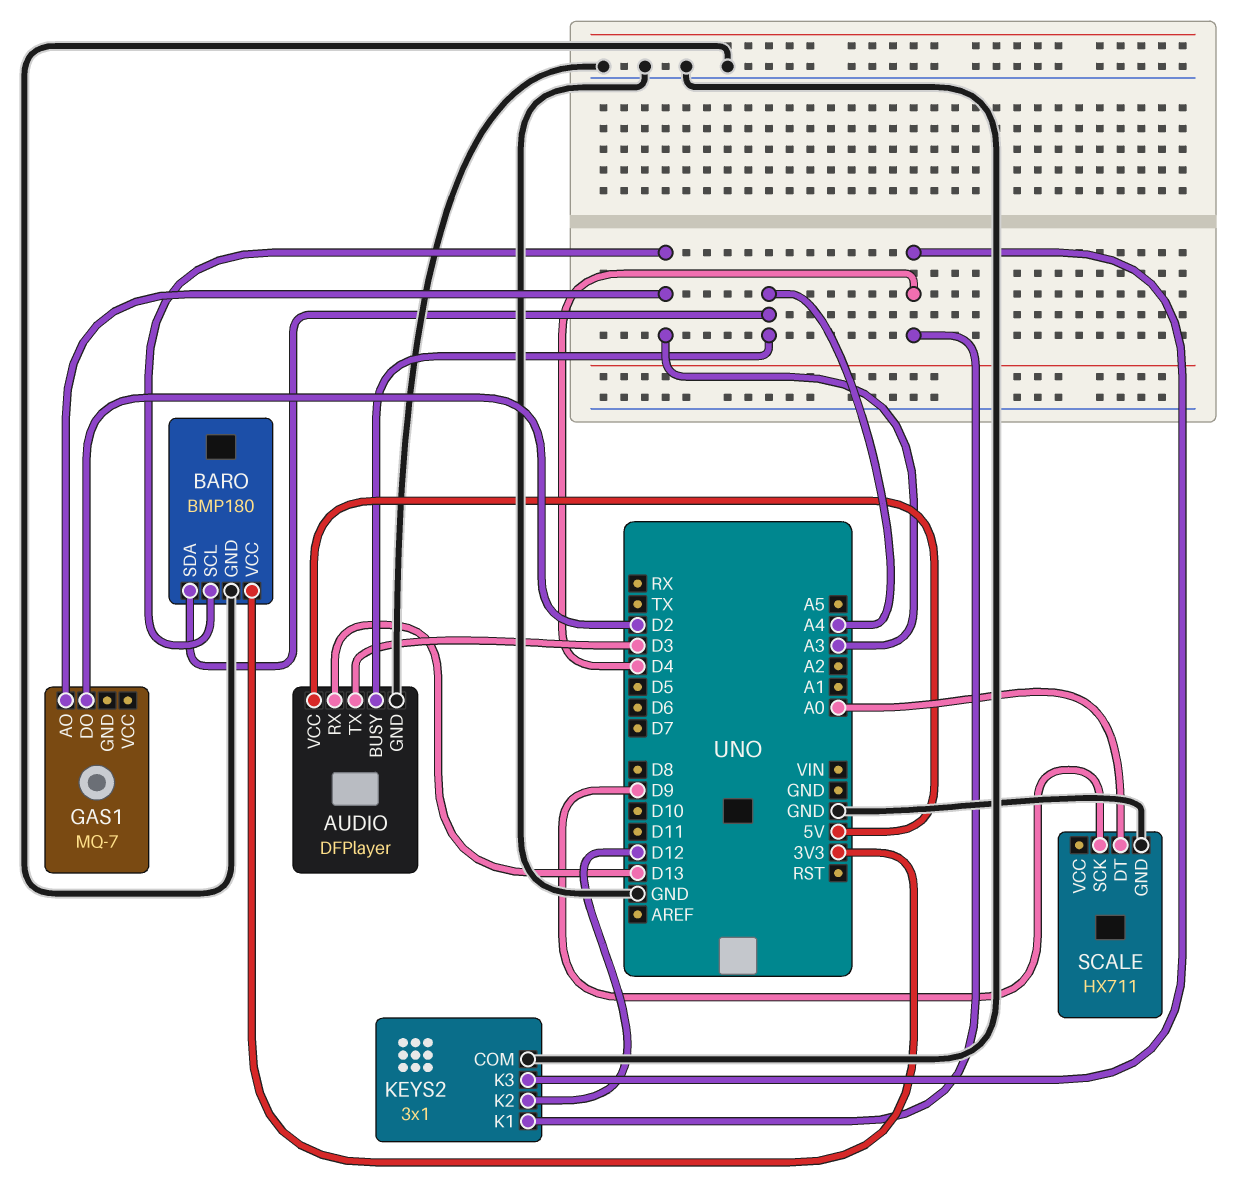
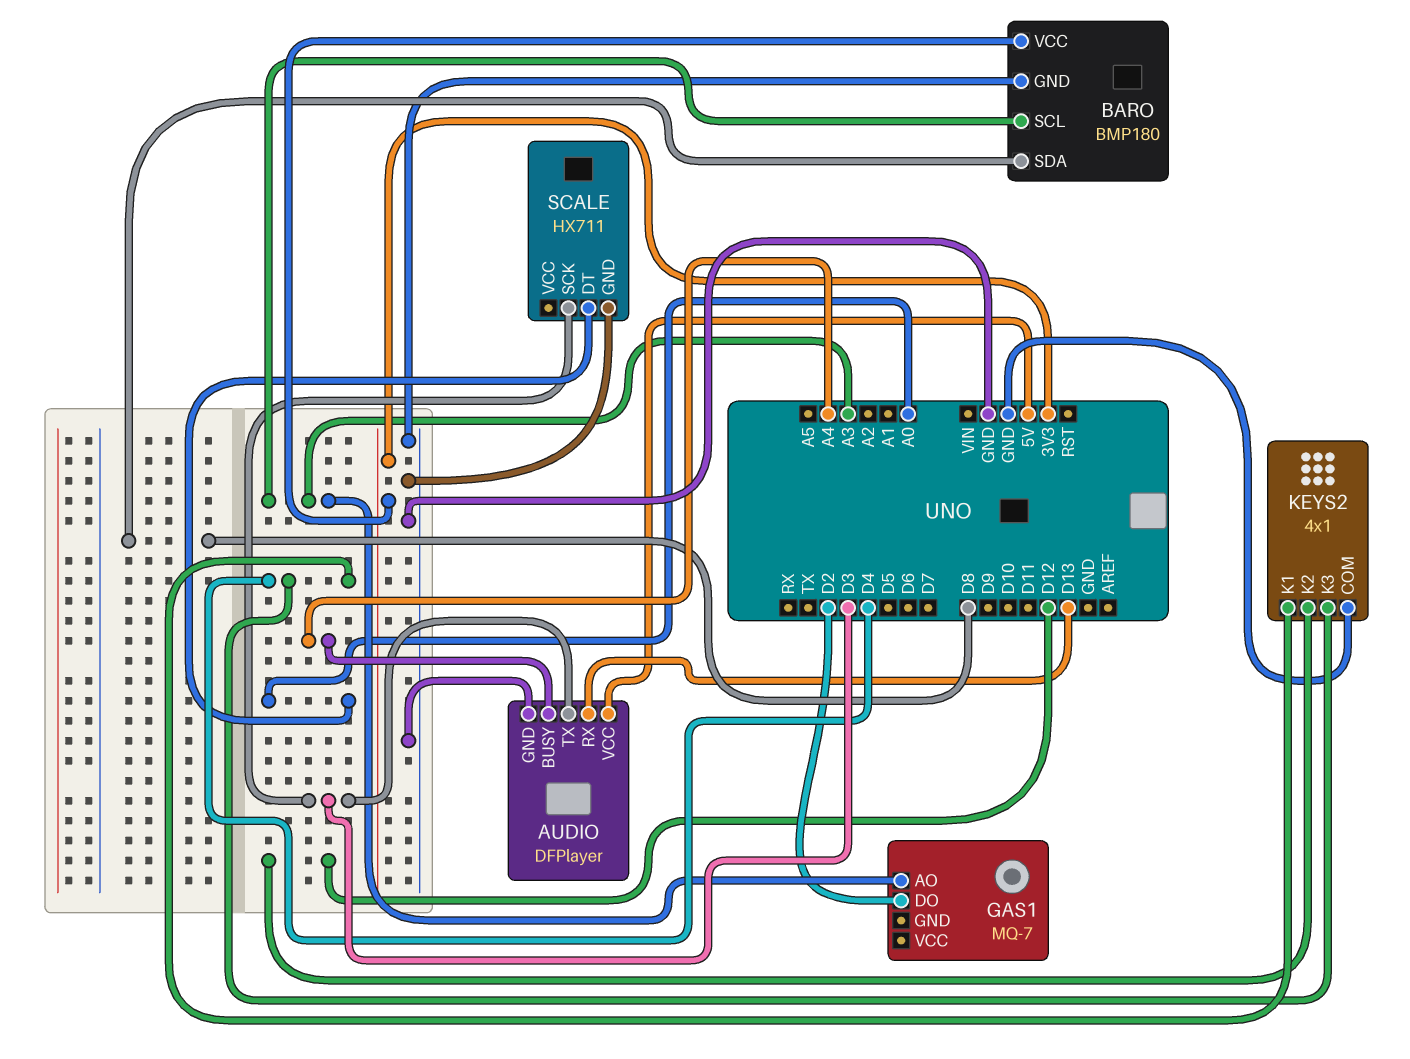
BARO pin SDA: A4 -> D8
KEYS2: 3x1 -> 4x1
SCALE pin SCK: D9 -> D3

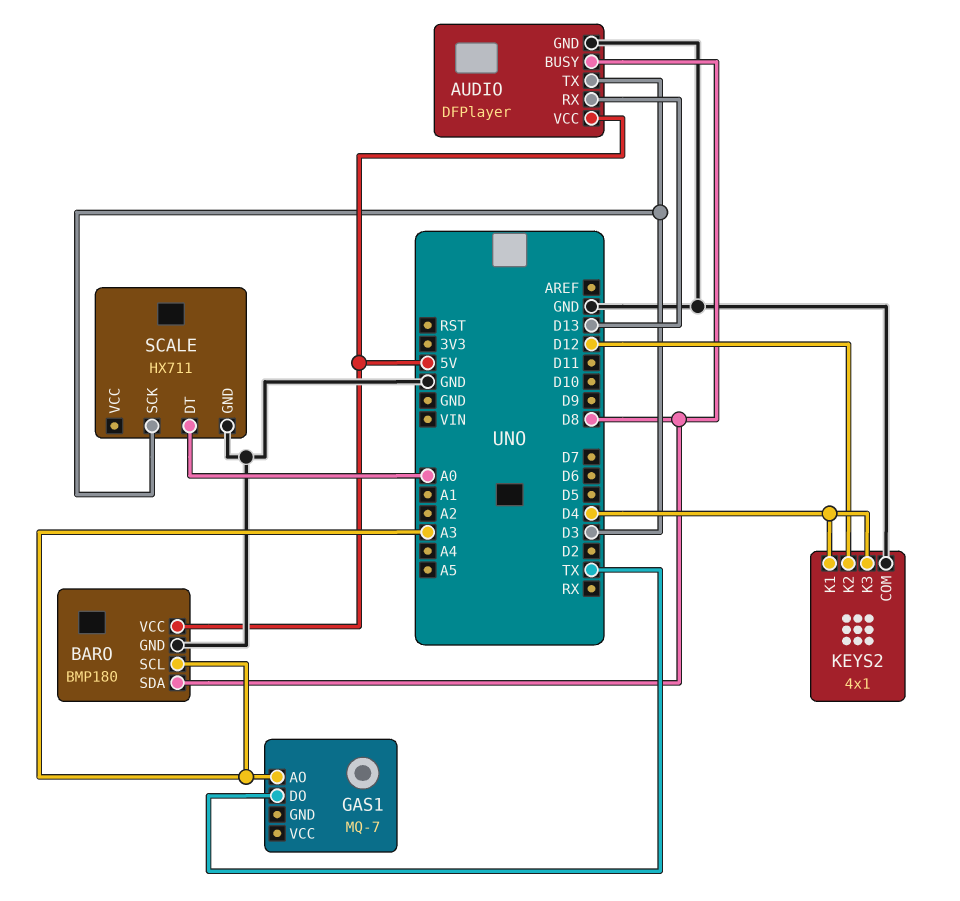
AUDIO pin BUSY: A4 -> D8
BARO pin VCC: 3V3 -> 5V
GAS1 pin DO: D2 -> TX

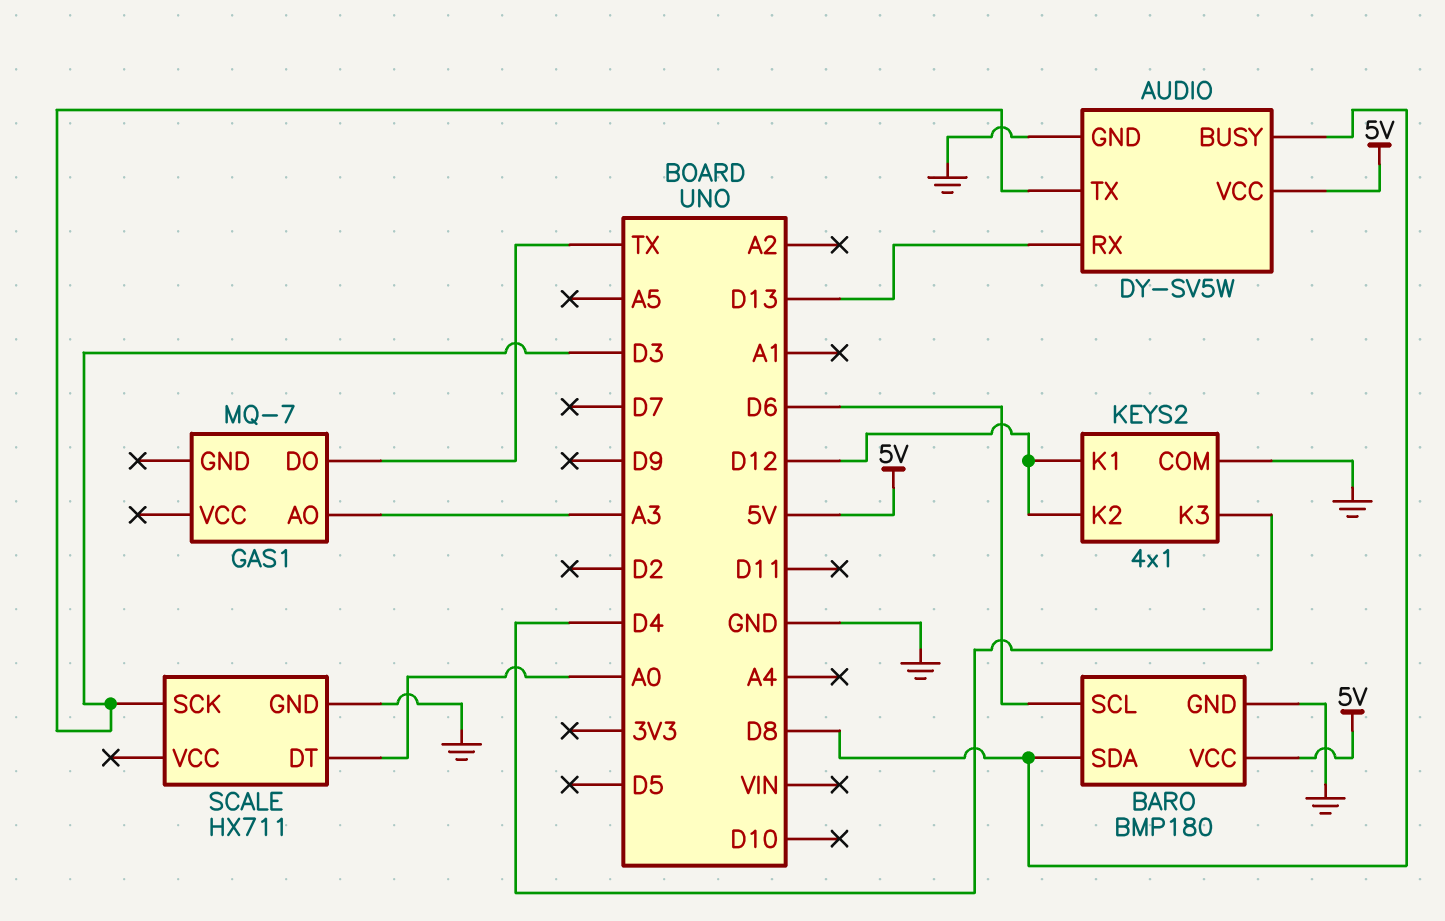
AUDIO: DFPlayer -> DY-SV5W
BARO pin SCL: A3 -> D6
KEYS2 pin K1: D4 -> D12

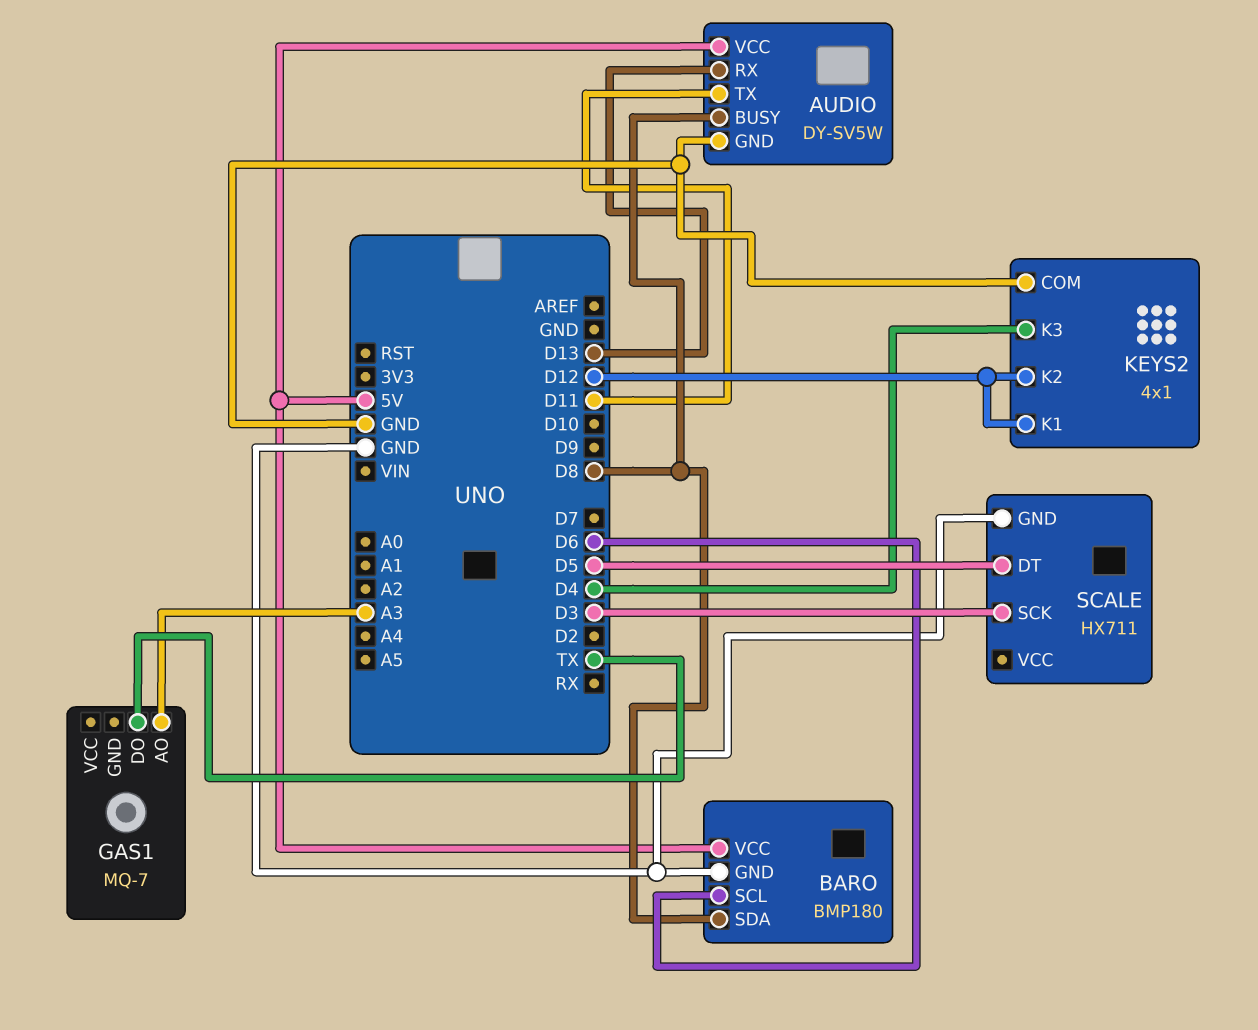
AUDIO pin TX: D3 -> D11
SCALE pin DT: A0 -> D5

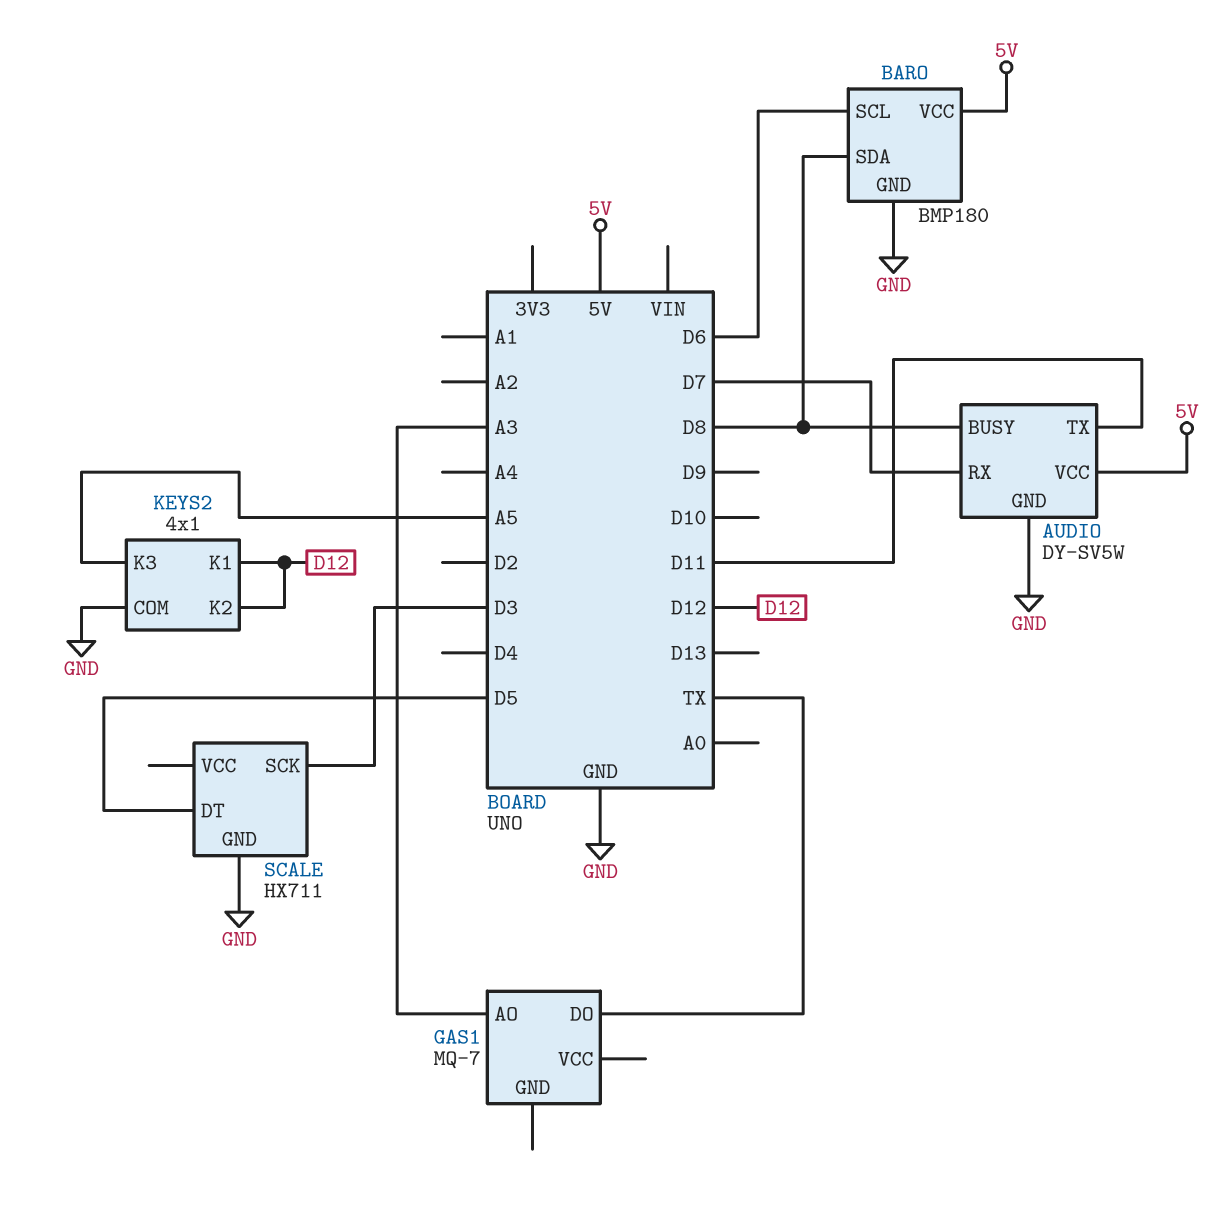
AUDIO pin RX: D13 -> D7
KEYS2 pin K3: D4 -> A5

